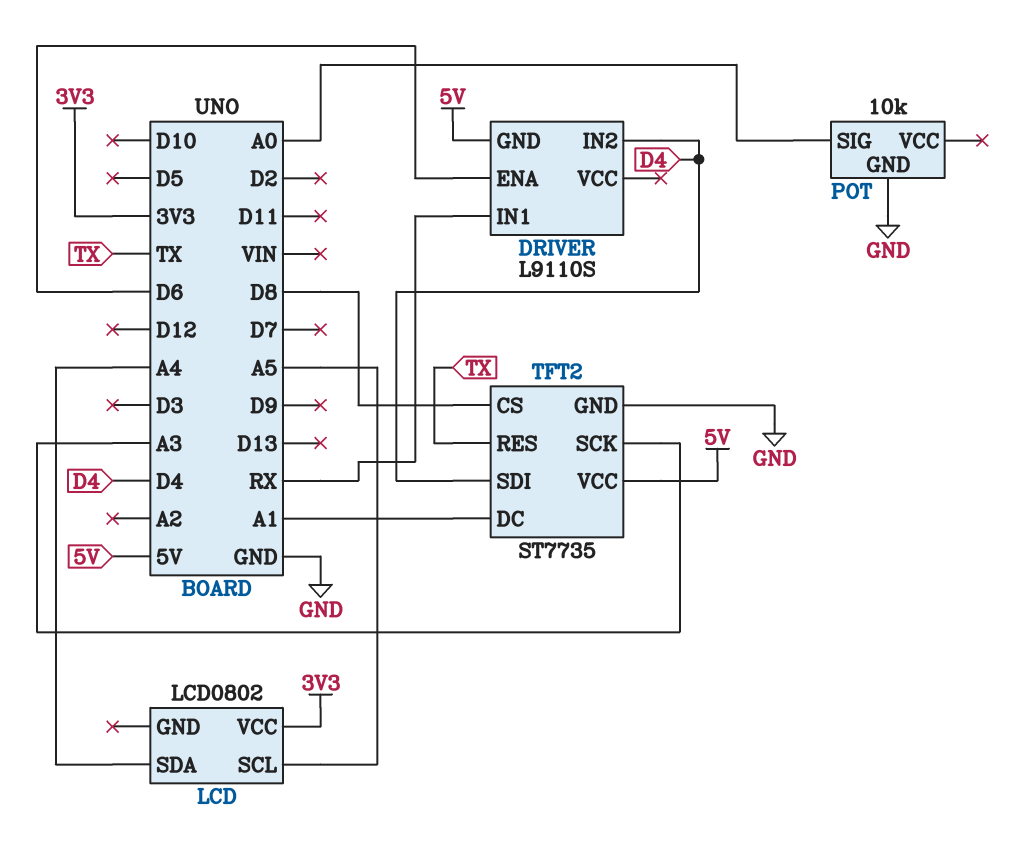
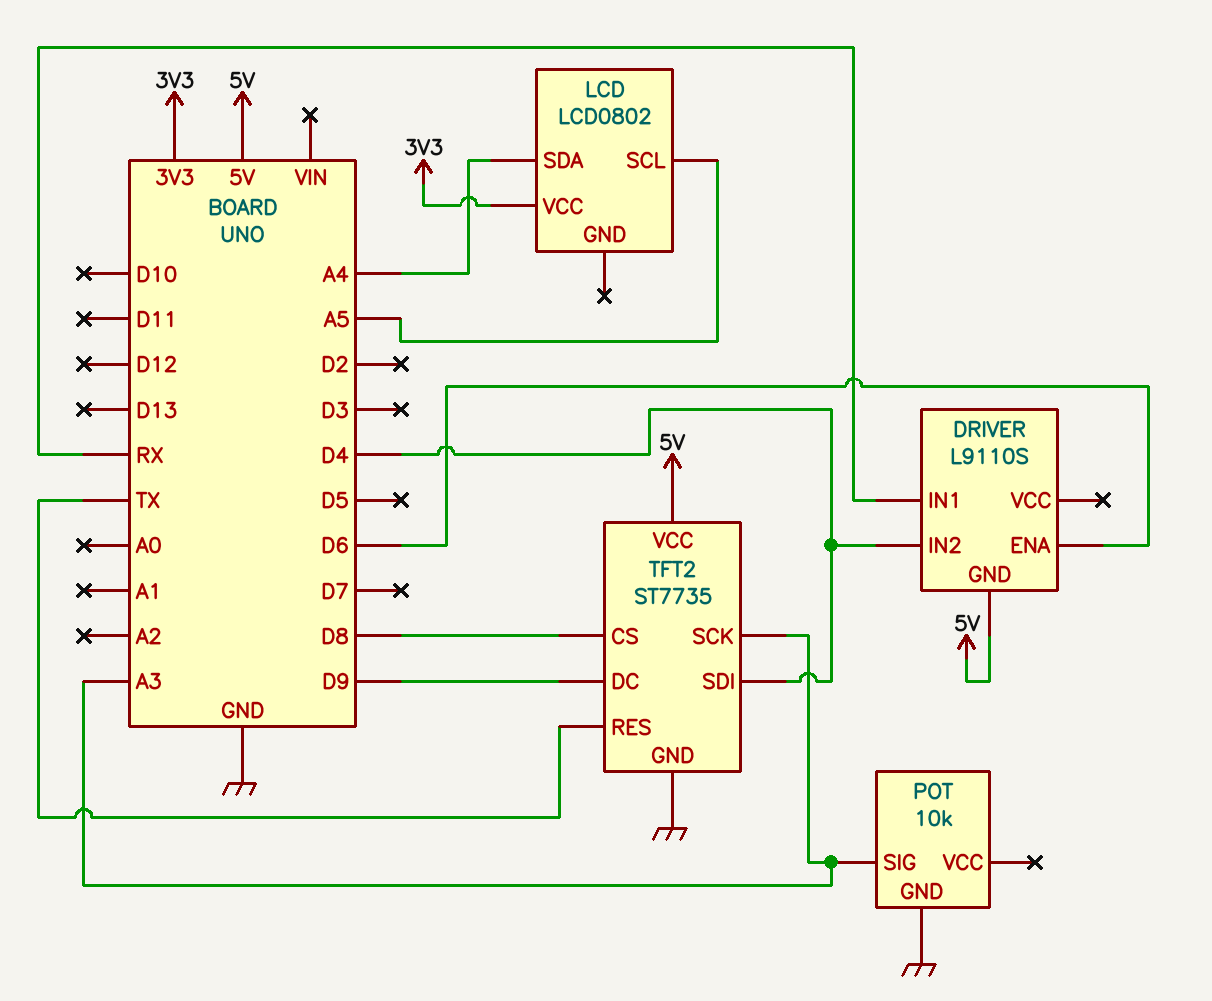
POT pin SIG: A0 -> A3
TFT2 pin DC: A1 -> D9

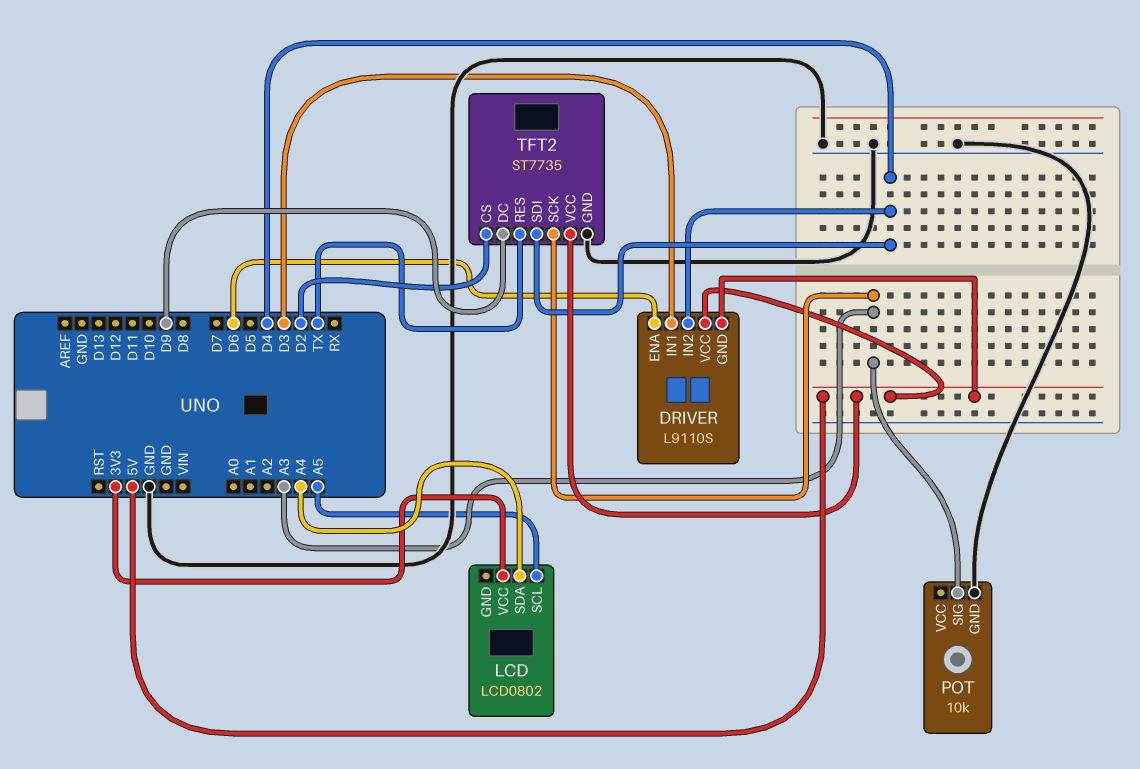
DRIVER pin IN1: RX -> D3
DRIVER pin VCC: none -> 5V
TFT2 pin CS: D8 -> D2

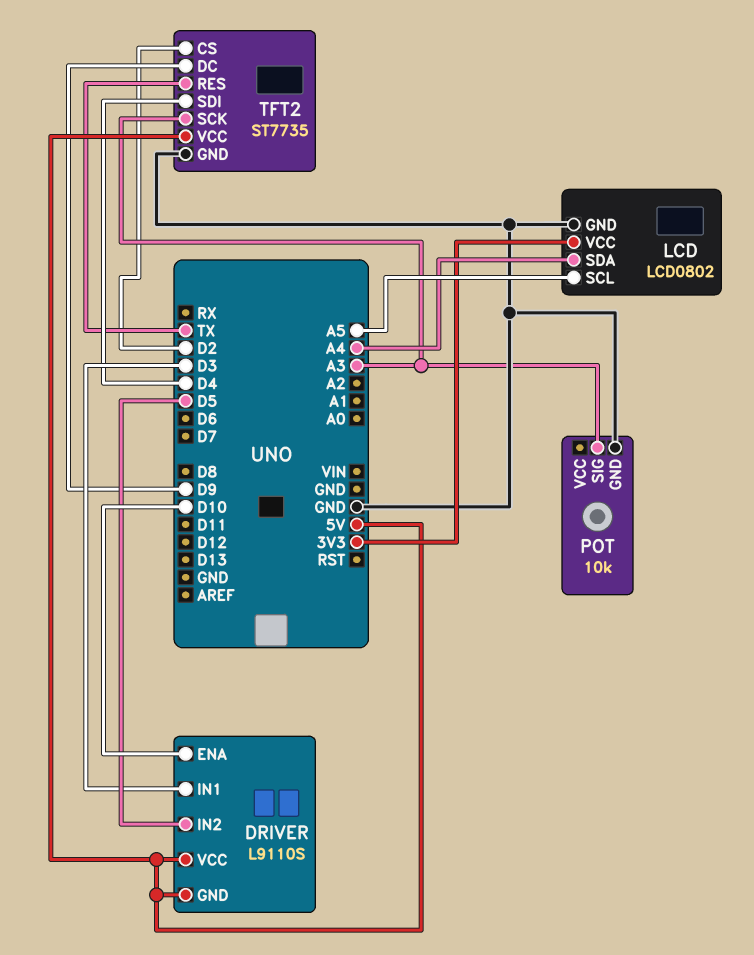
DRIVER pin ENA: D6 -> D10
DRIVER pin IN2: D4 -> D5
LCD pin GND: none -> GND

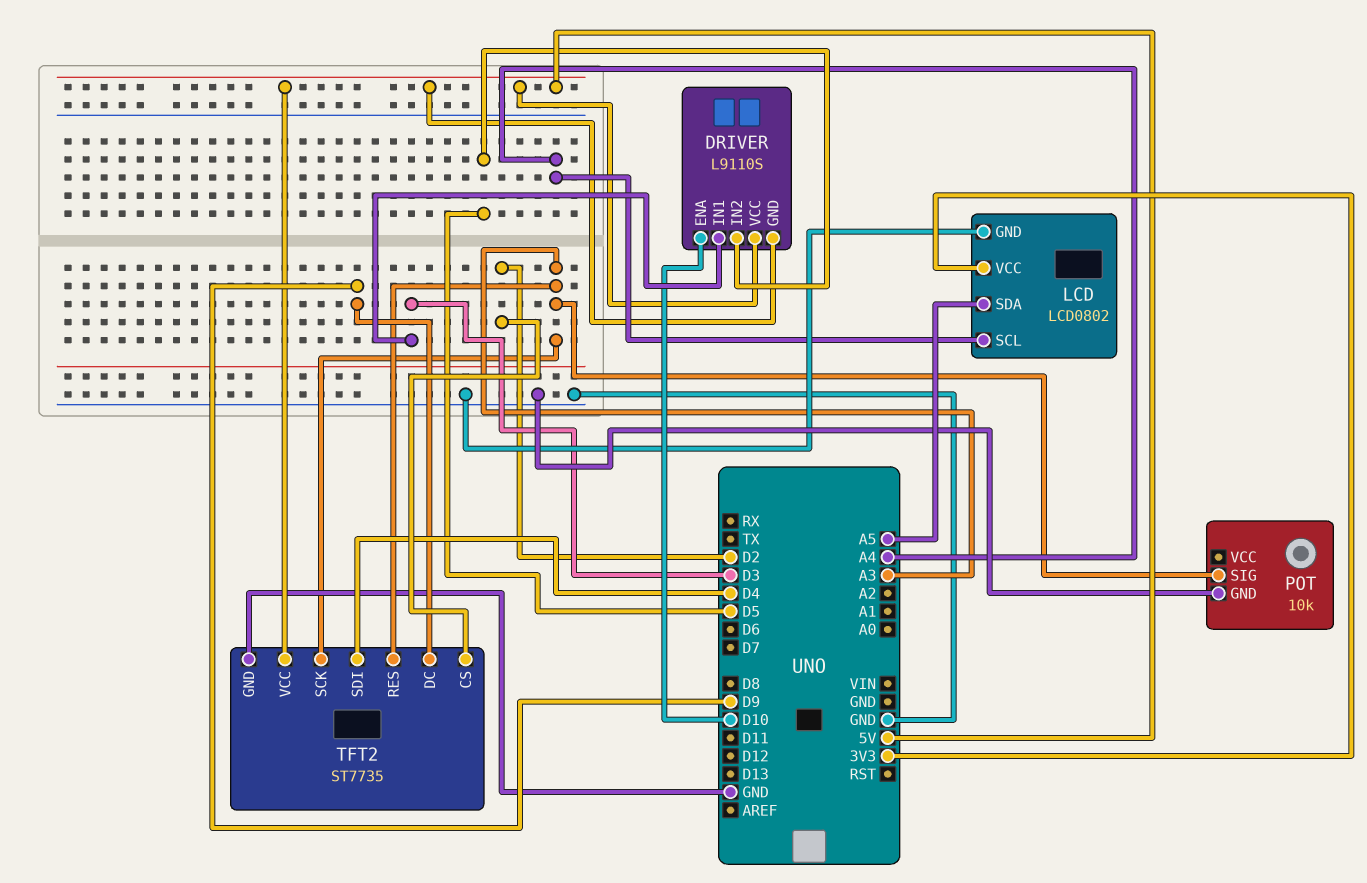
LCD pin SCL: A5 -> A4
LCD pin SDA: A4 -> A5
TFT2 pin RES: TX -> A3

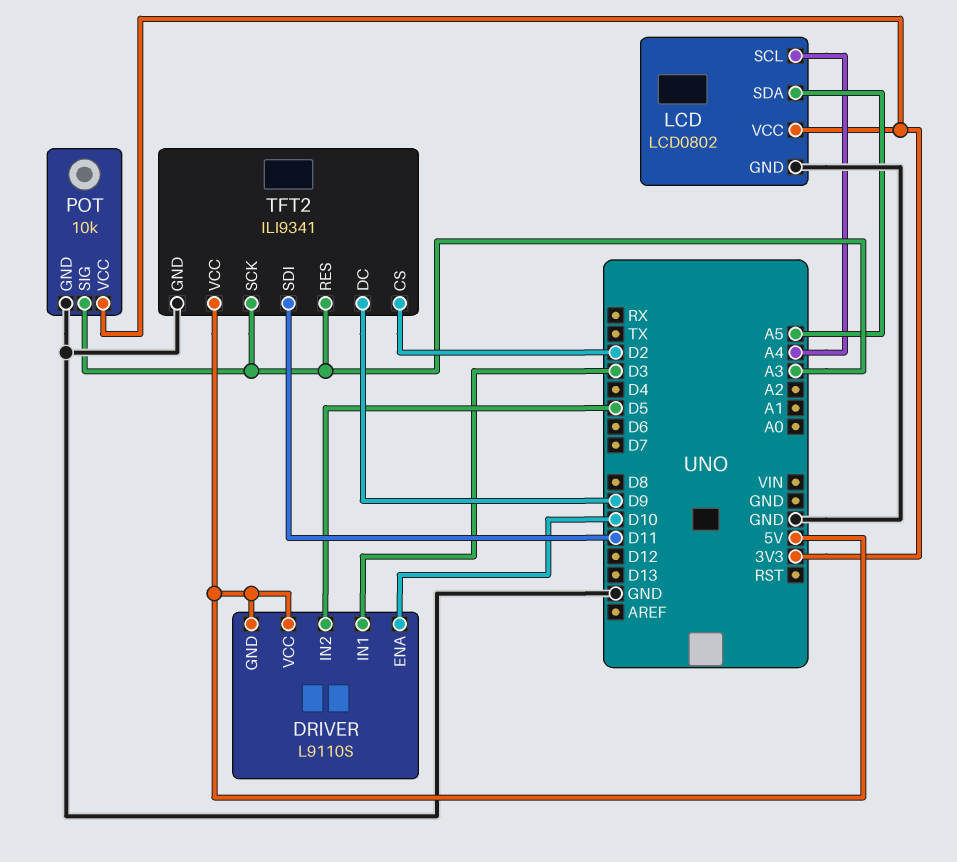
POT pin VCC: none -> 3V3
TFT2: ST7735 -> ILI9341
TFT2 pin SDI: D4 -> D11

